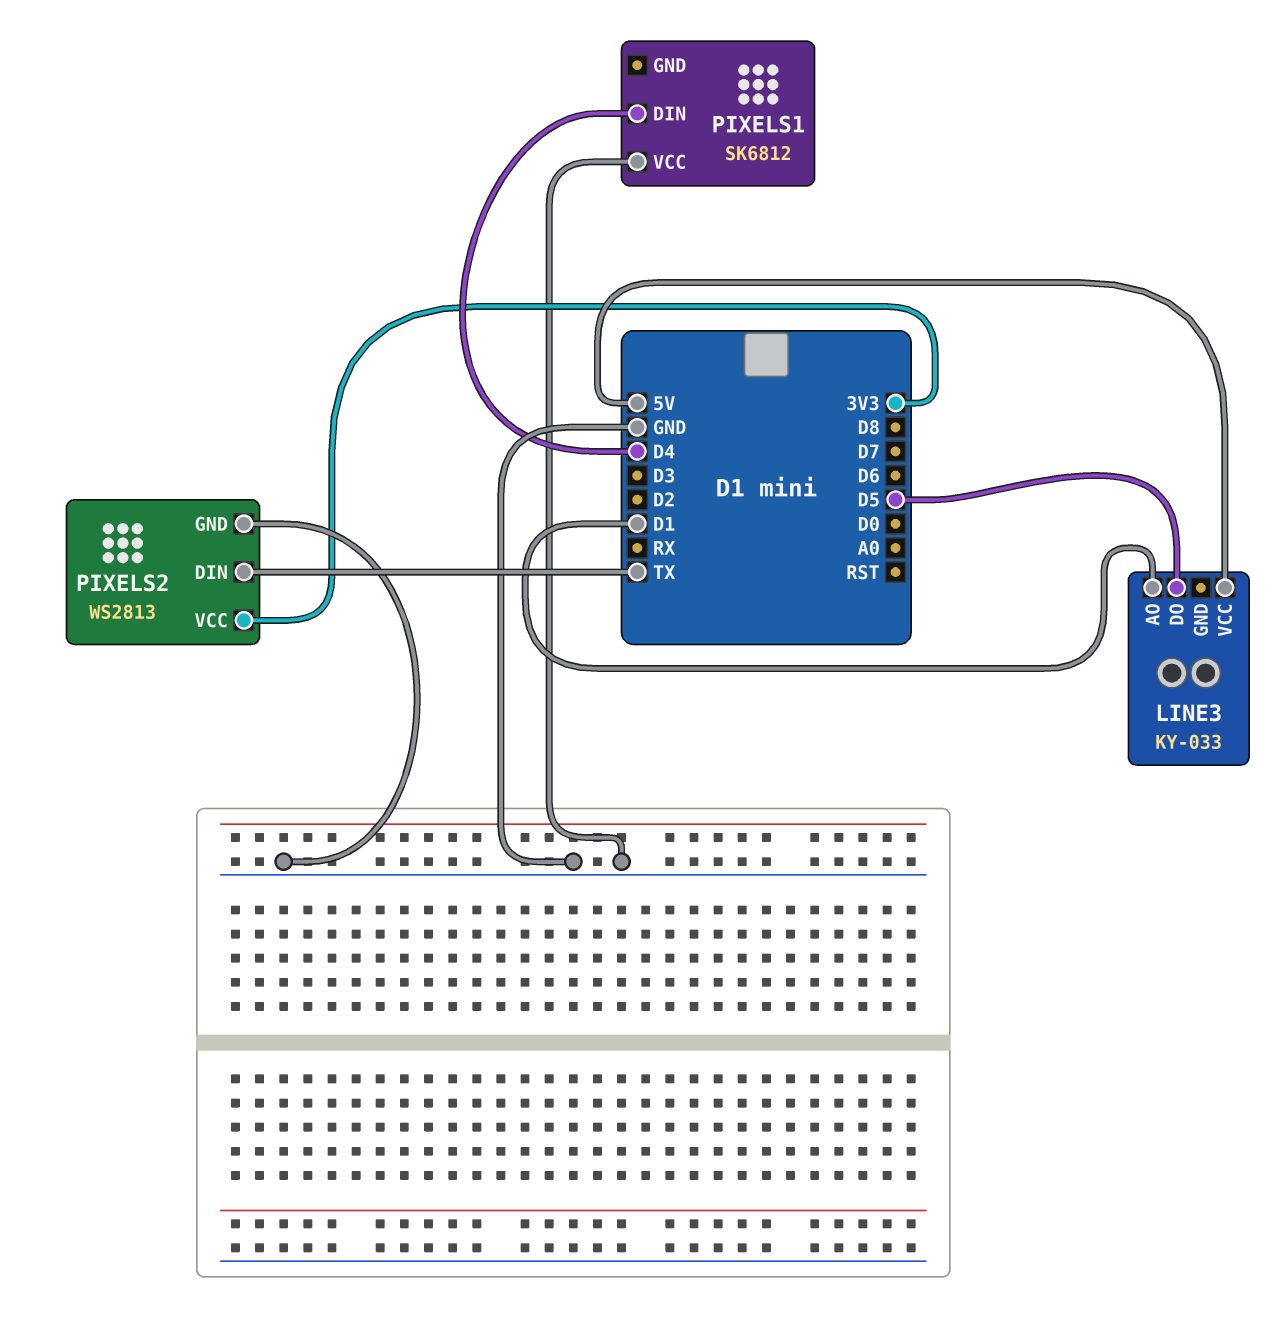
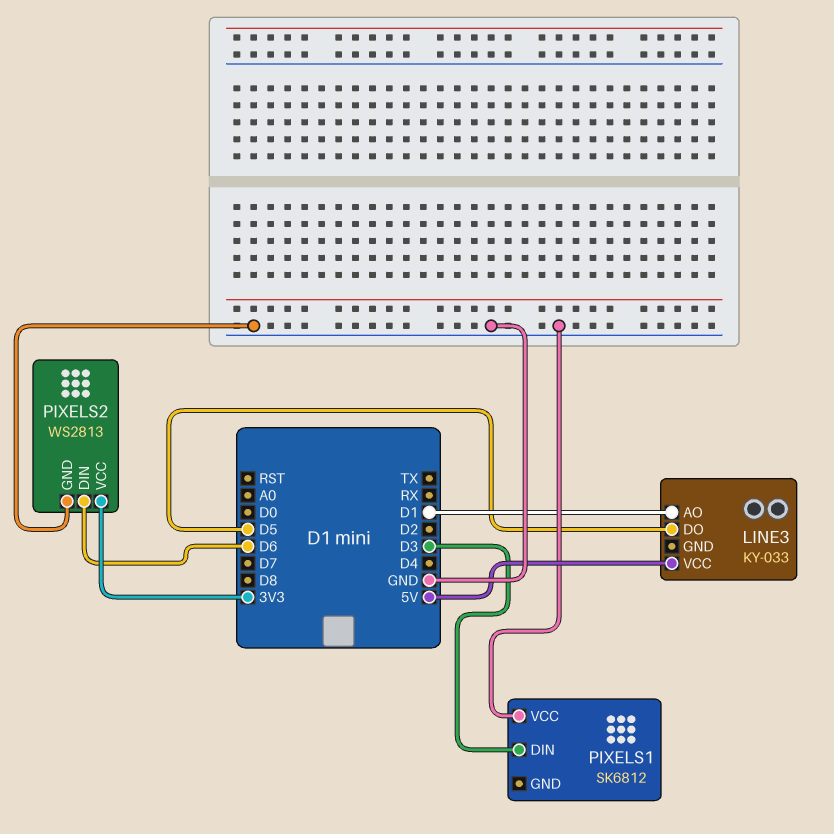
PIXELS1 pin DIN: D4 -> D3
PIXELS2 pin DIN: TX -> D6

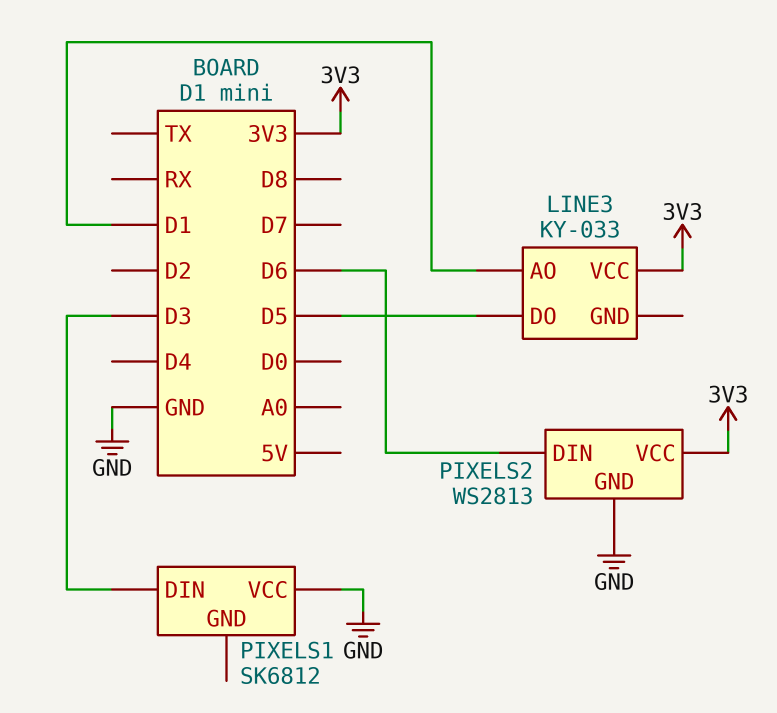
LINE3 pin VCC: 5V -> 3V3

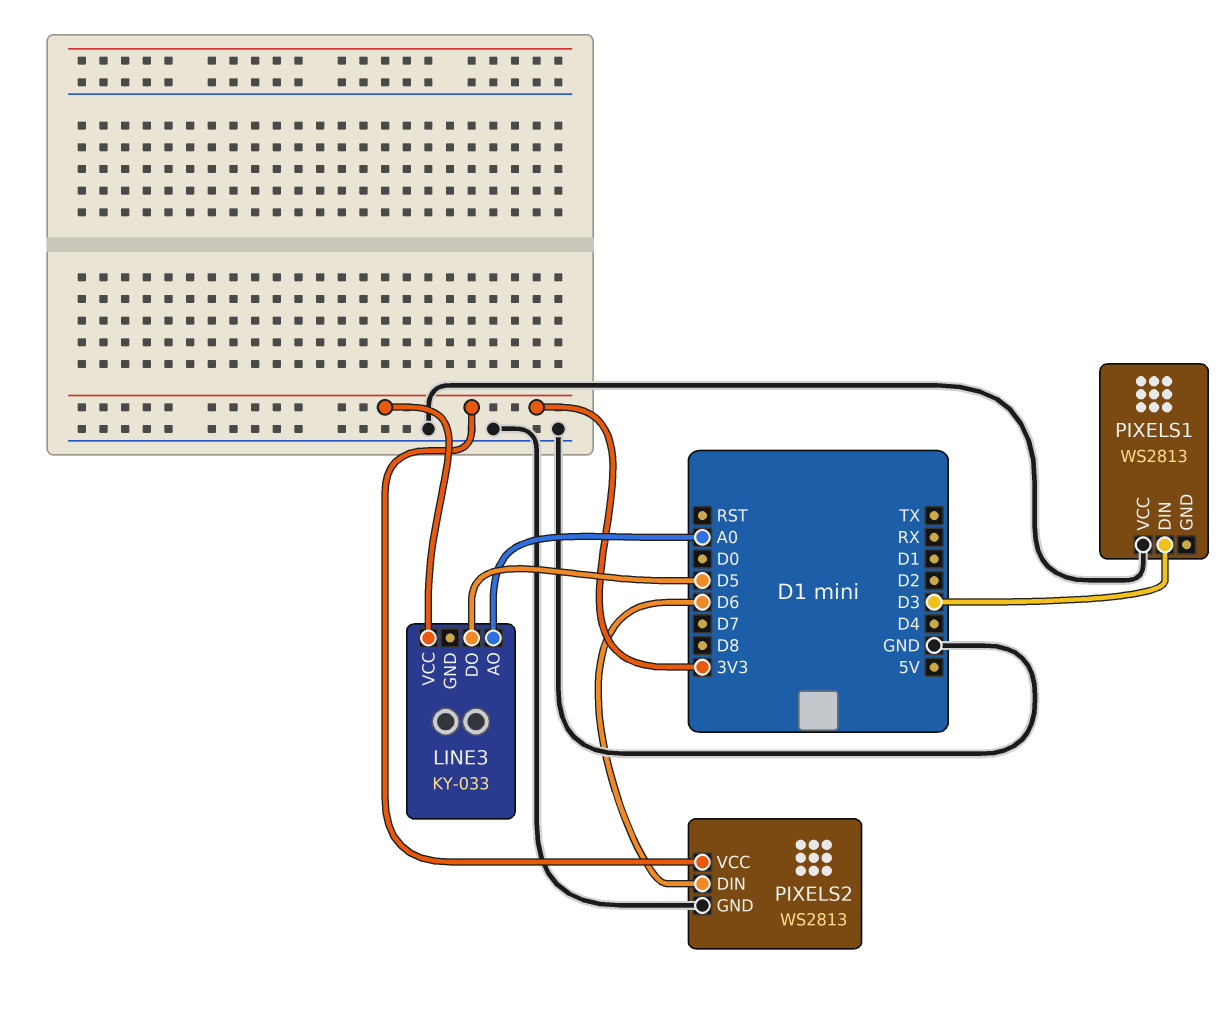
LINE3 pin AO: D1 -> A0
PIXELS1: SK6812 -> WS2813

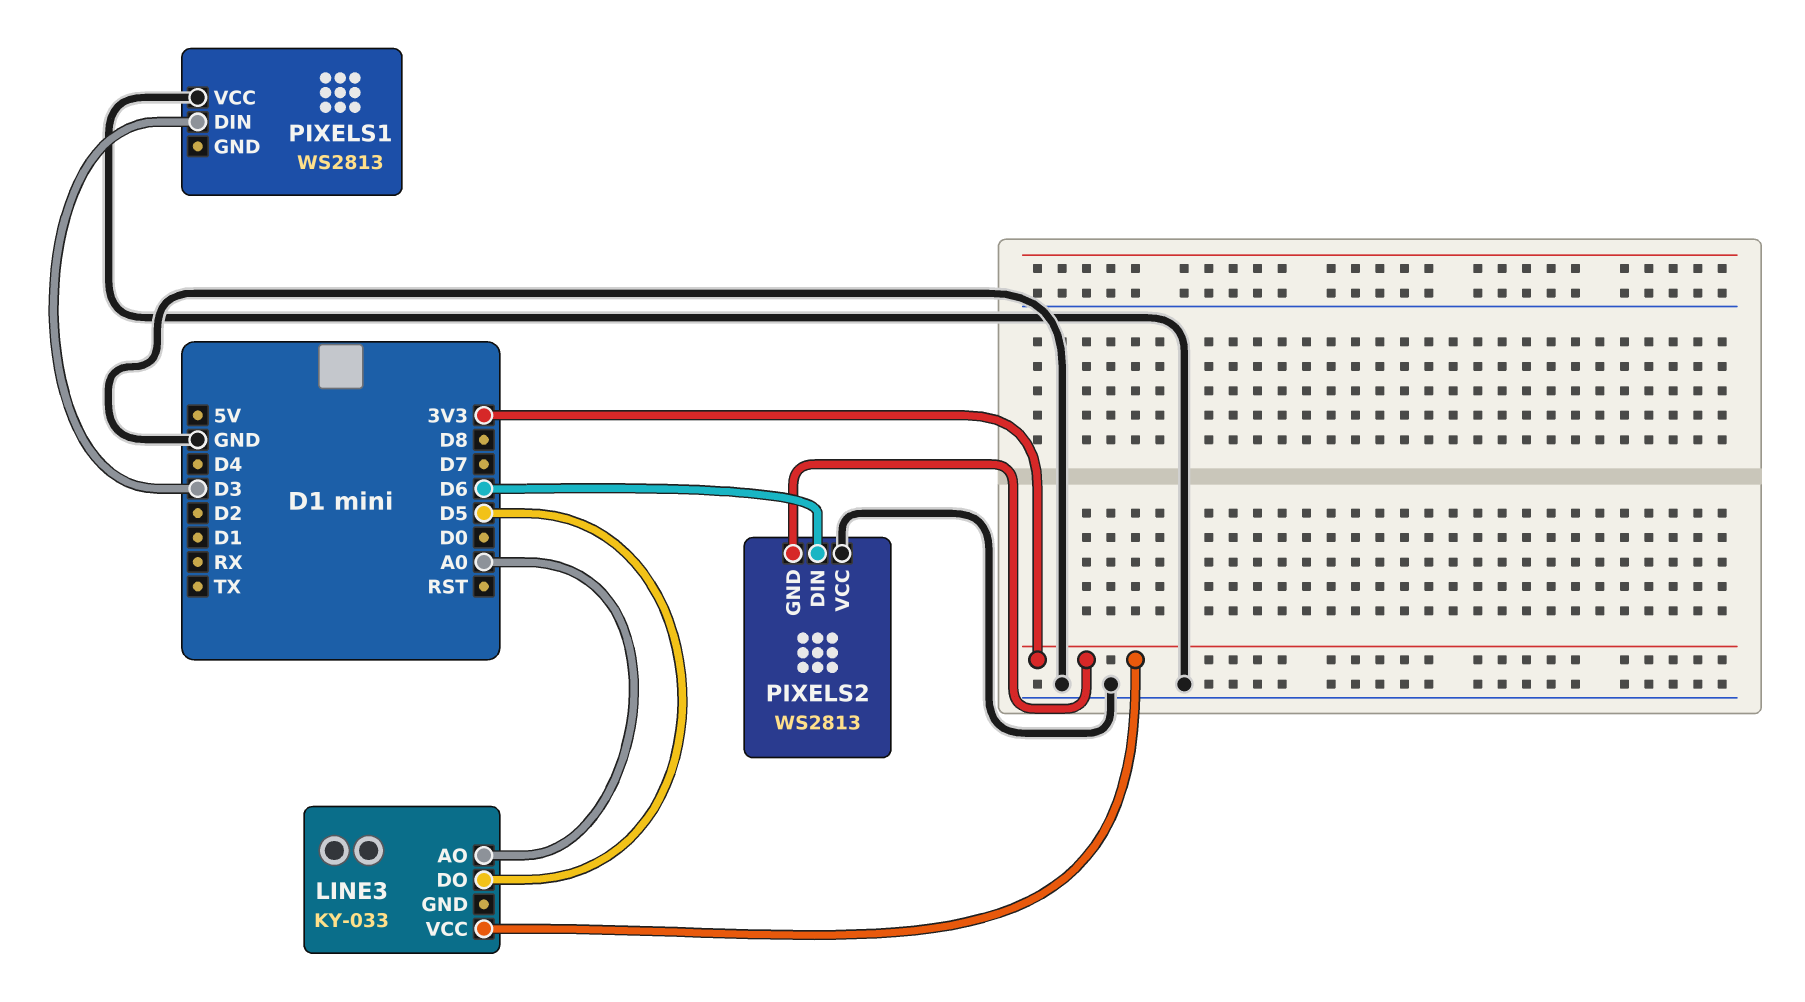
PIXELS2 pin GND: GND -> 3V3
PIXELS2 pin VCC: 3V3 -> GND

